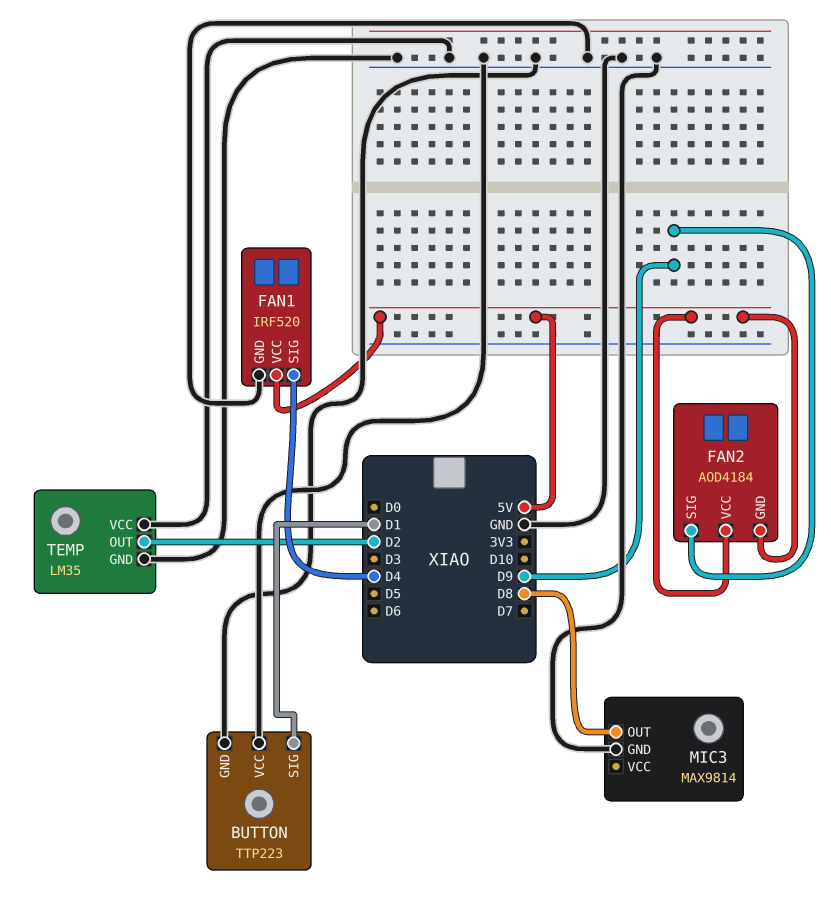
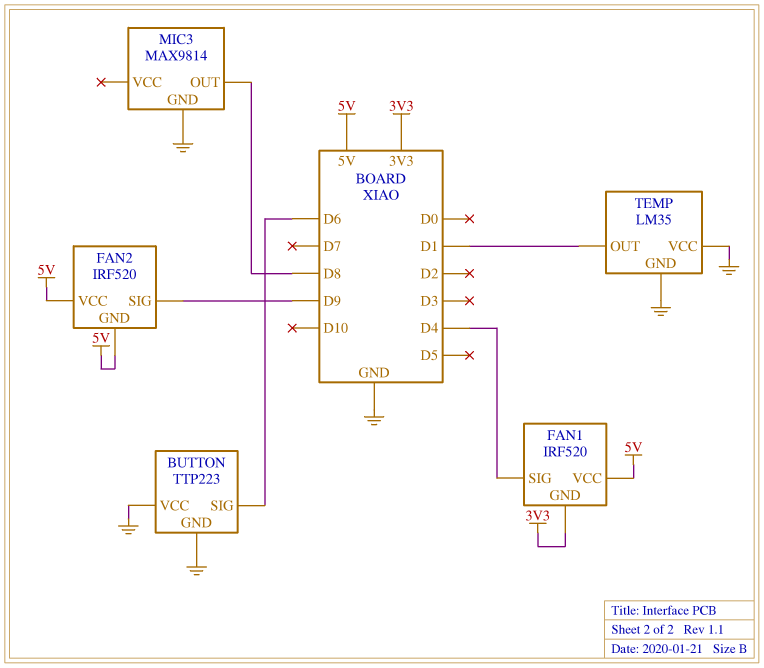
BUTTON pin SIG: D1 -> D6
FAN1 pin GND: GND -> 3V3
FAN2: AOD4184 -> IRF520
TEMP pin OUT: D2 -> D1

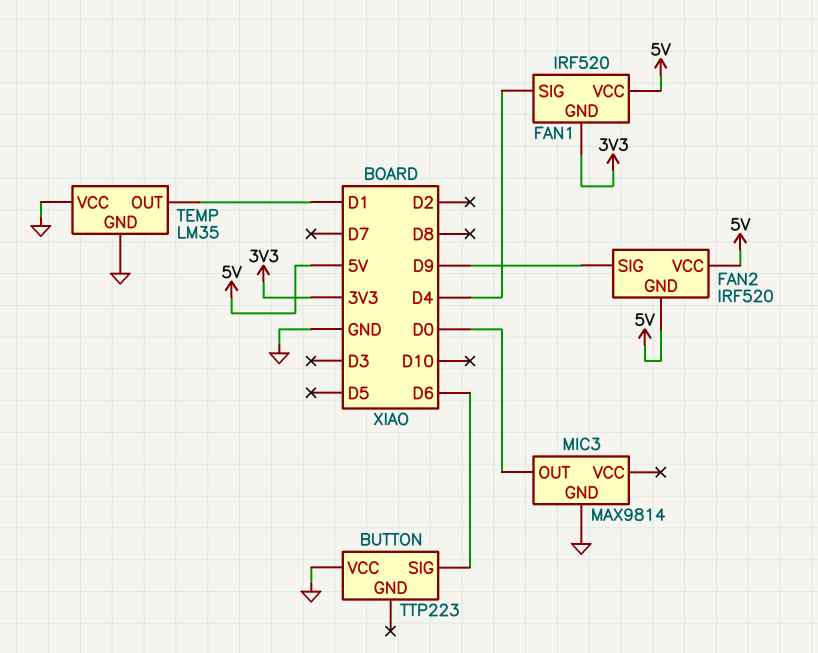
BUTTON pin GND: GND -> none
MIC3 pin OUT: D8 -> D0

